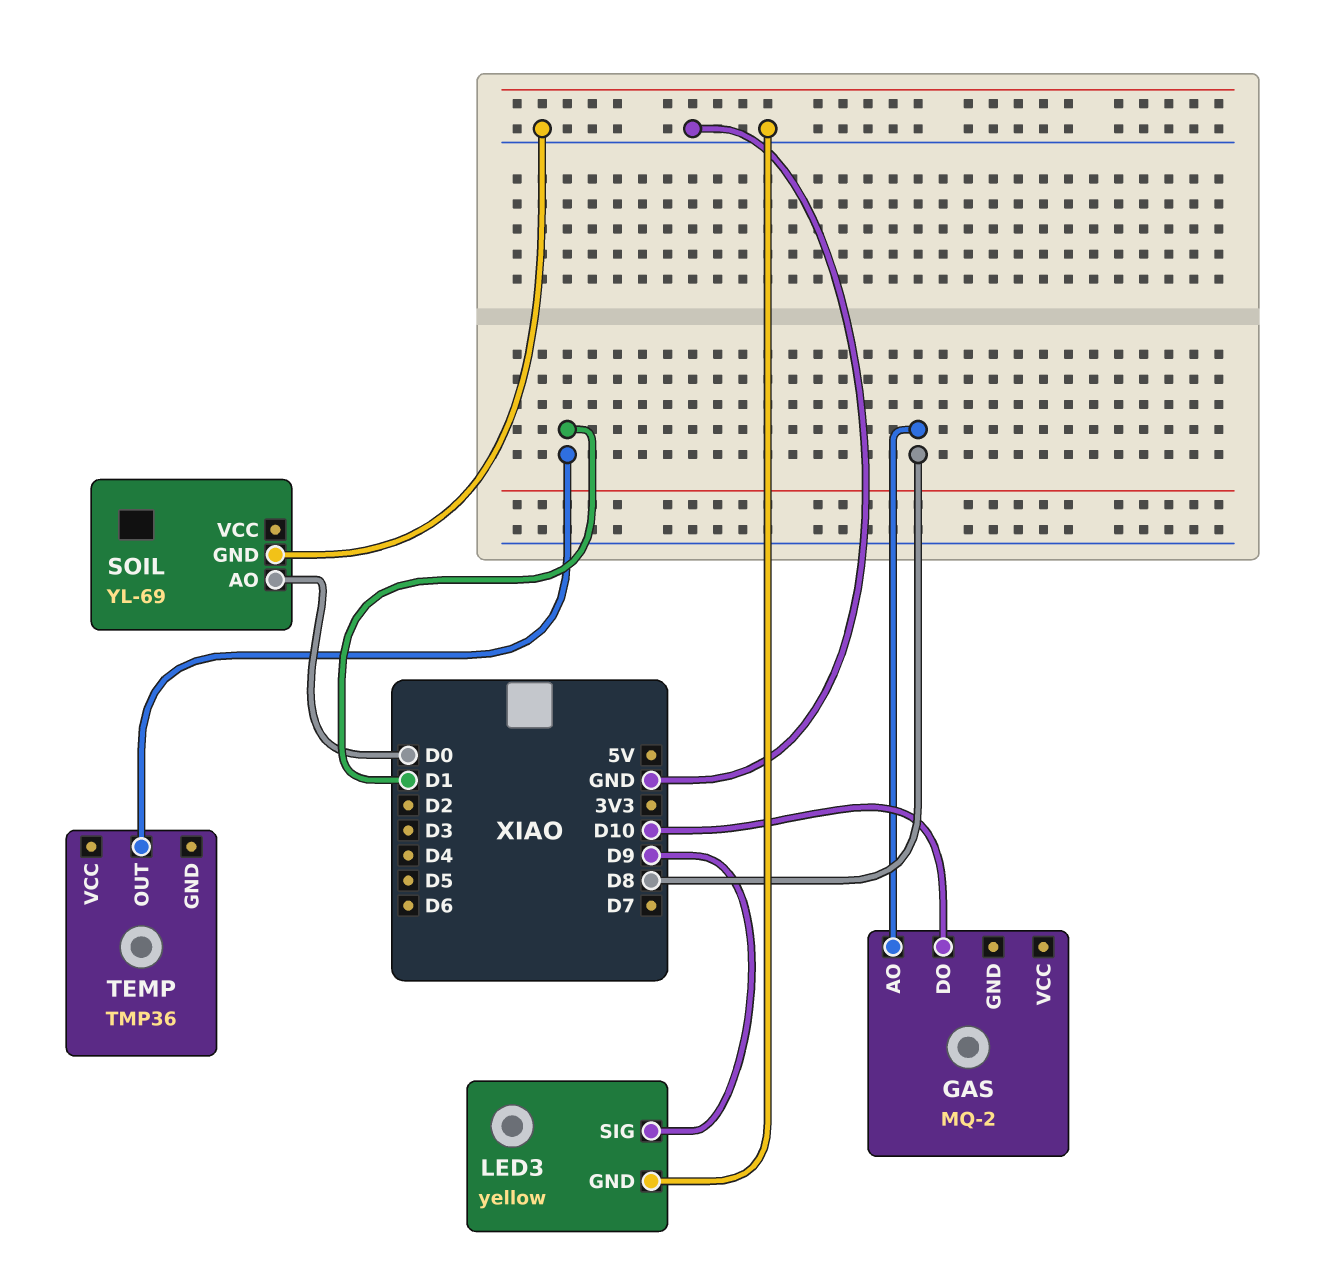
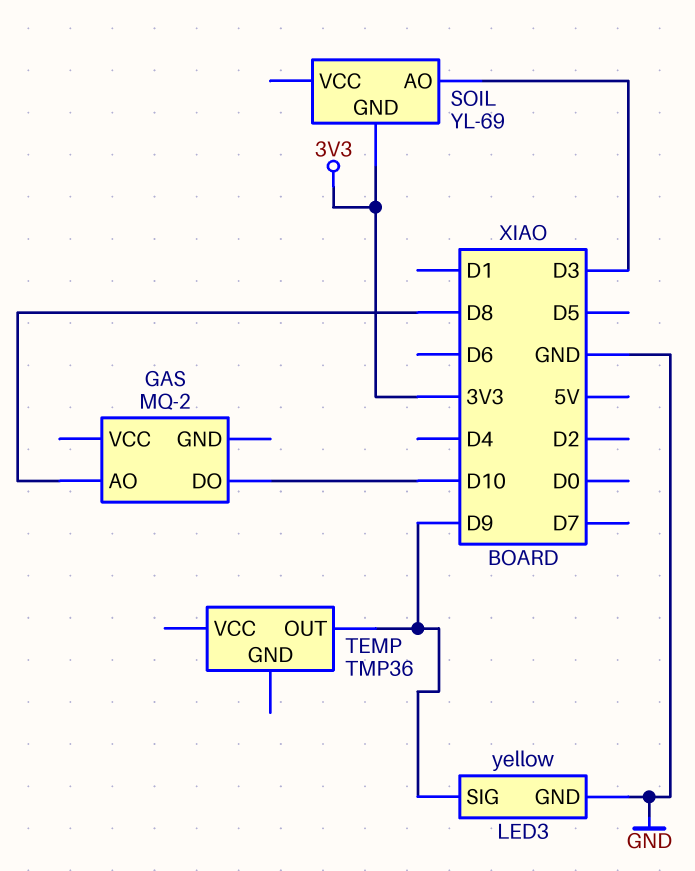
SOIL pin AO: D0 -> D3
SOIL pin GND: GND -> 3V3
TEMP pin OUT: D1 -> D9

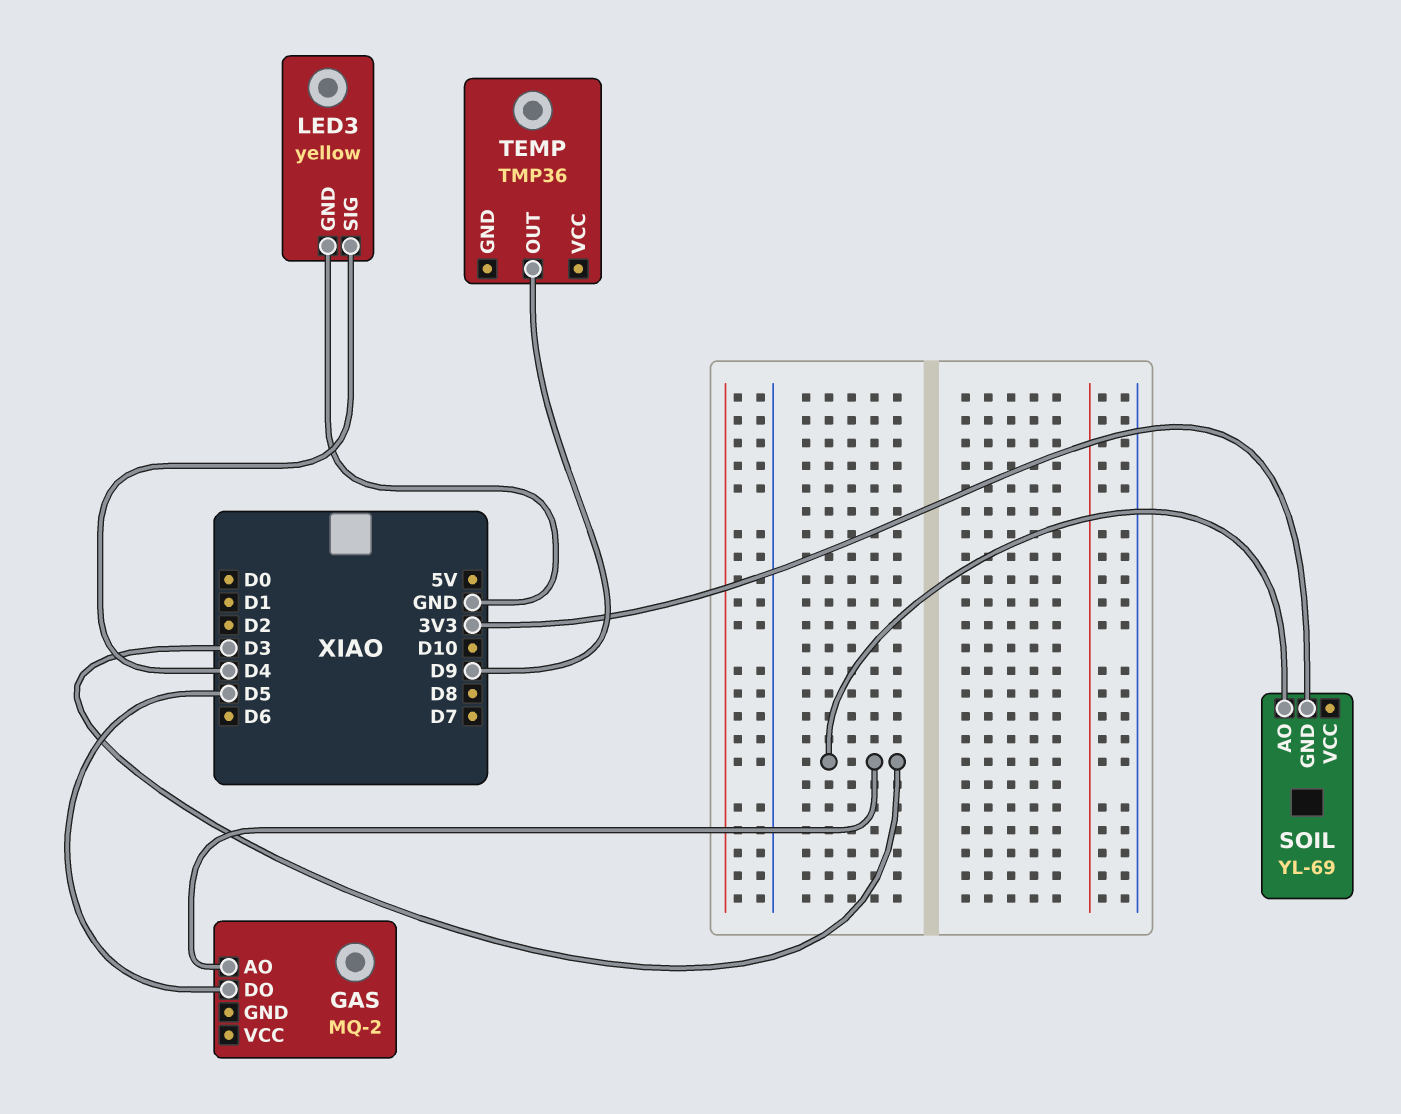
GAS pin AO: D8 -> D3
GAS pin DO: D10 -> D5
LED3 pin SIG: D9 -> D4

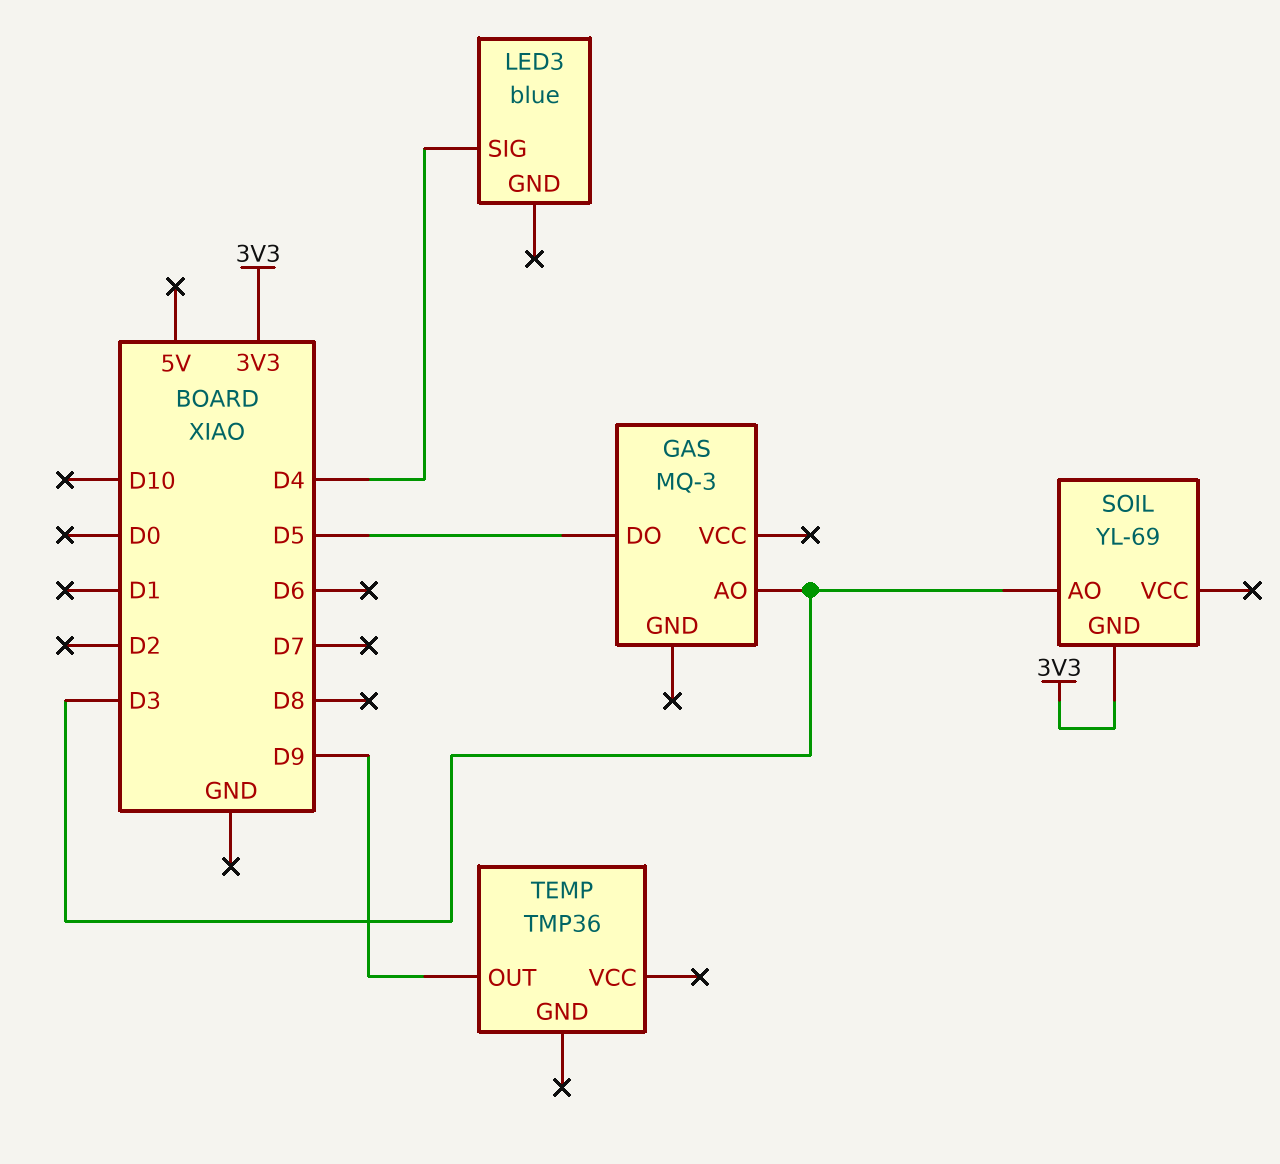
GAS: MQ-2 -> MQ-3
LED3: yellow -> blue
LED3 pin GND: GND -> none

